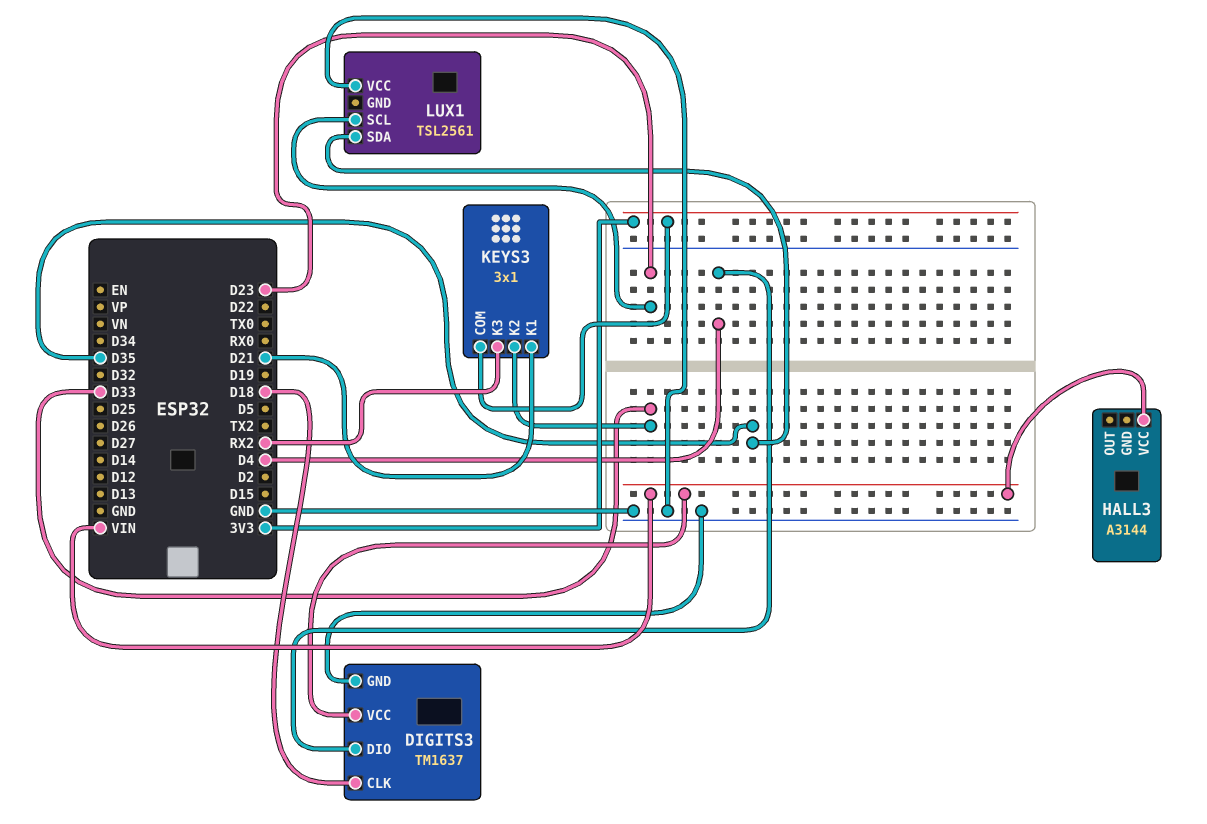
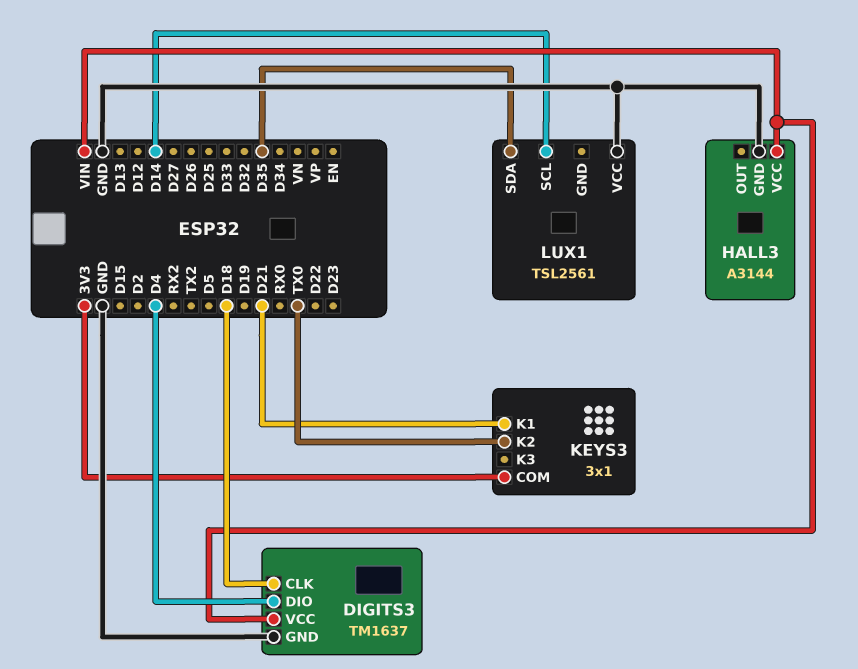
HALL3 pin GND: none -> GND
KEYS3 pin K2: D33 -> TX0
KEYS3 pin K3: RX2 -> none
LUX1 pin SCL: D23 -> D14

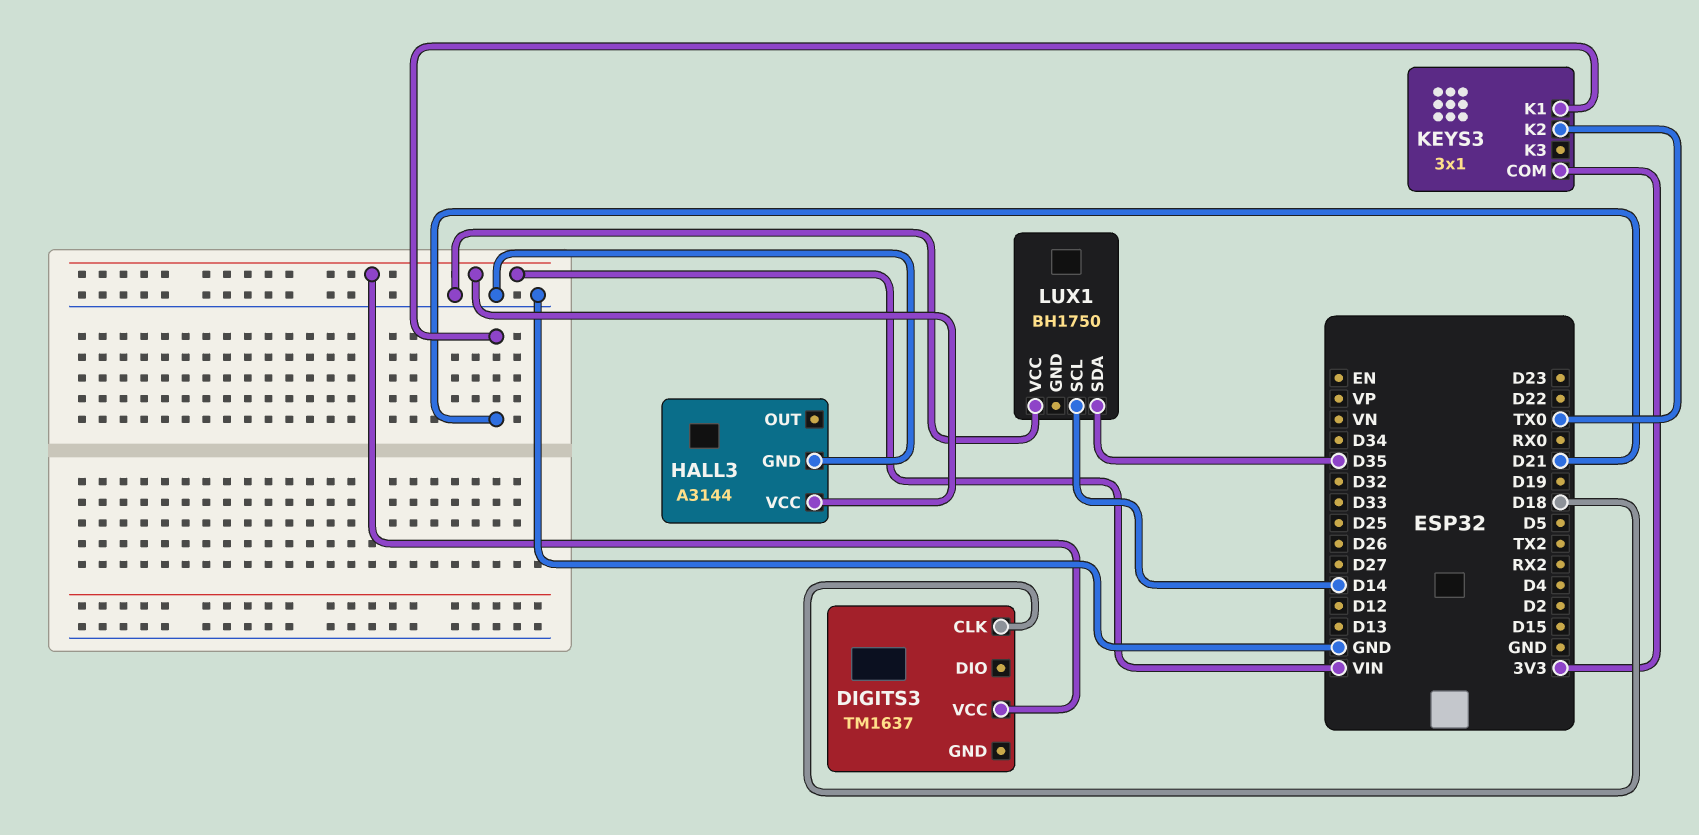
DIGITS3 pin DIO: D4 -> none
DIGITS3 pin GND: GND -> none
LUX1: TSL2561 -> BH1750

